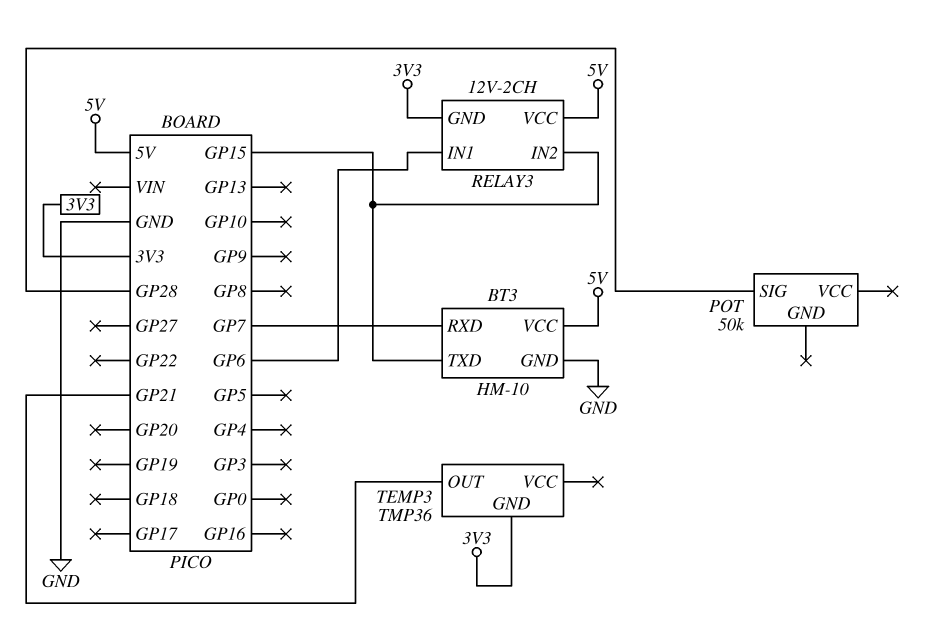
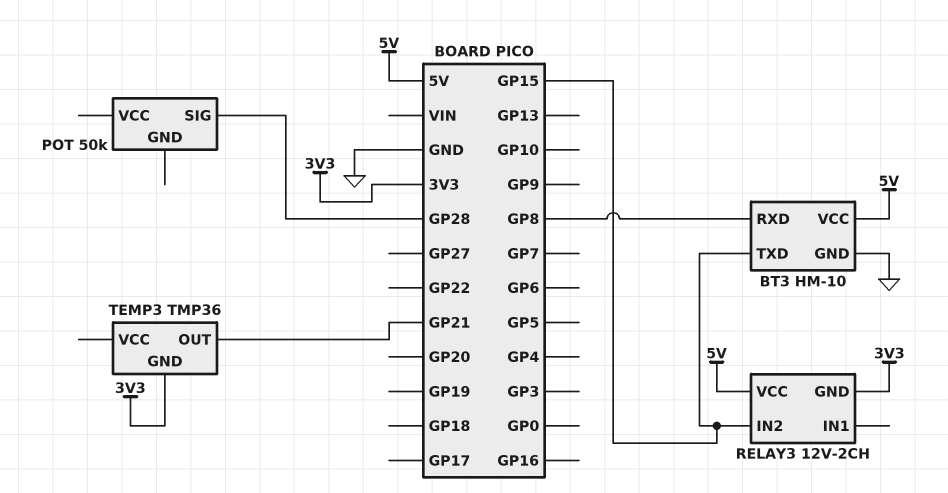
BT3 pin RXD: GP7 -> GP8
RELAY3 pin IN1: GP6 -> none

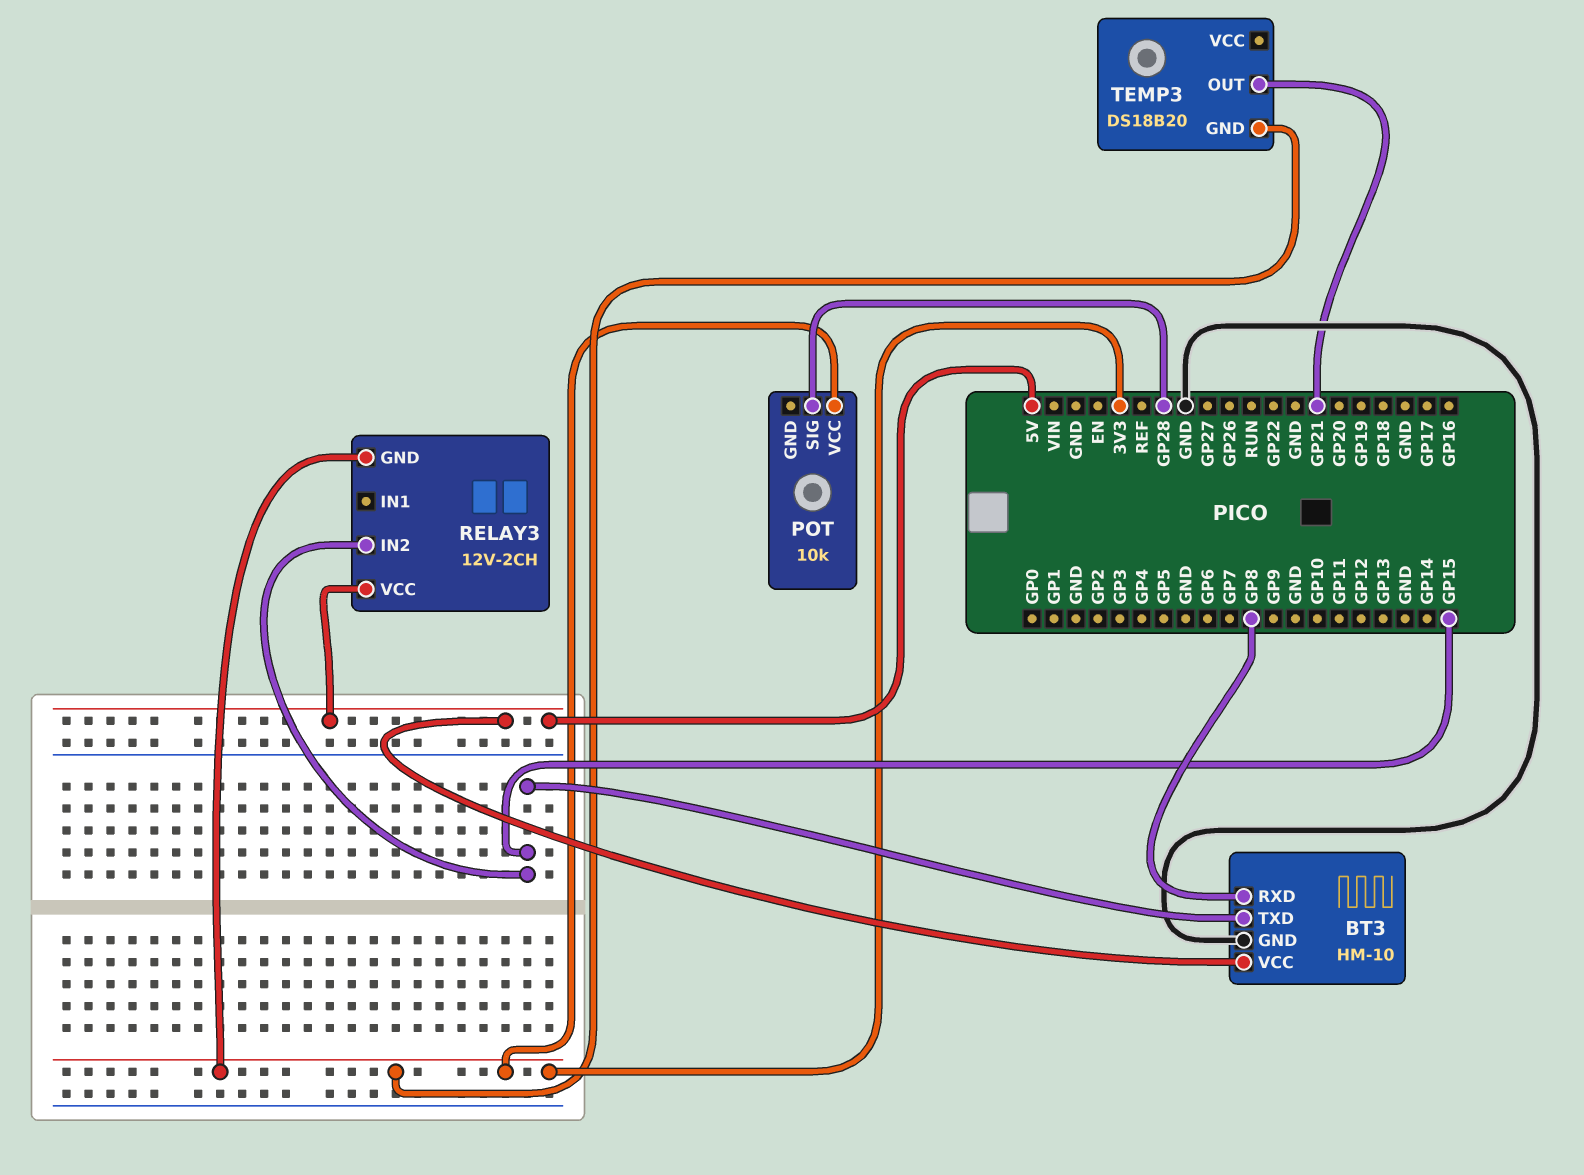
POT: 50k -> 10k
POT pin VCC: none -> 3V3
TEMP3: TMP36 -> DS18B20

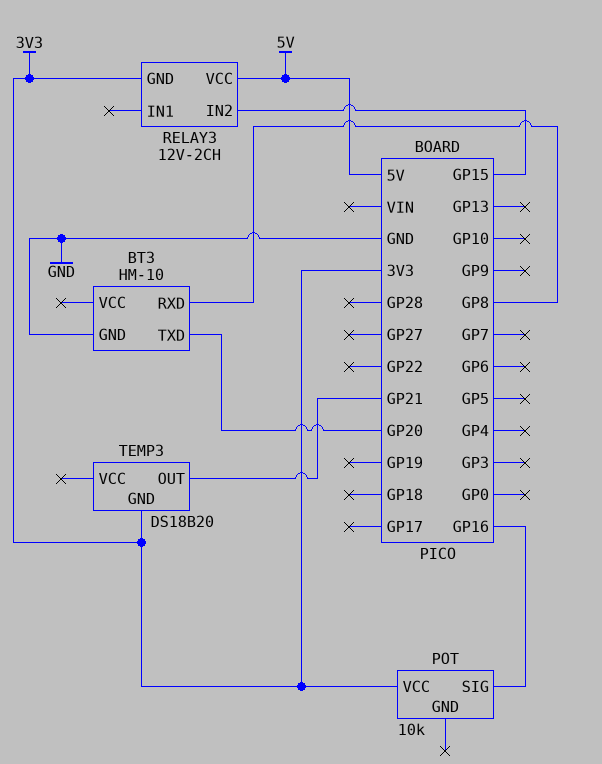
BT3 pin TXD: GP15 -> GP20
BT3 pin VCC: 5V -> none
POT pin SIG: GP28 -> GP16

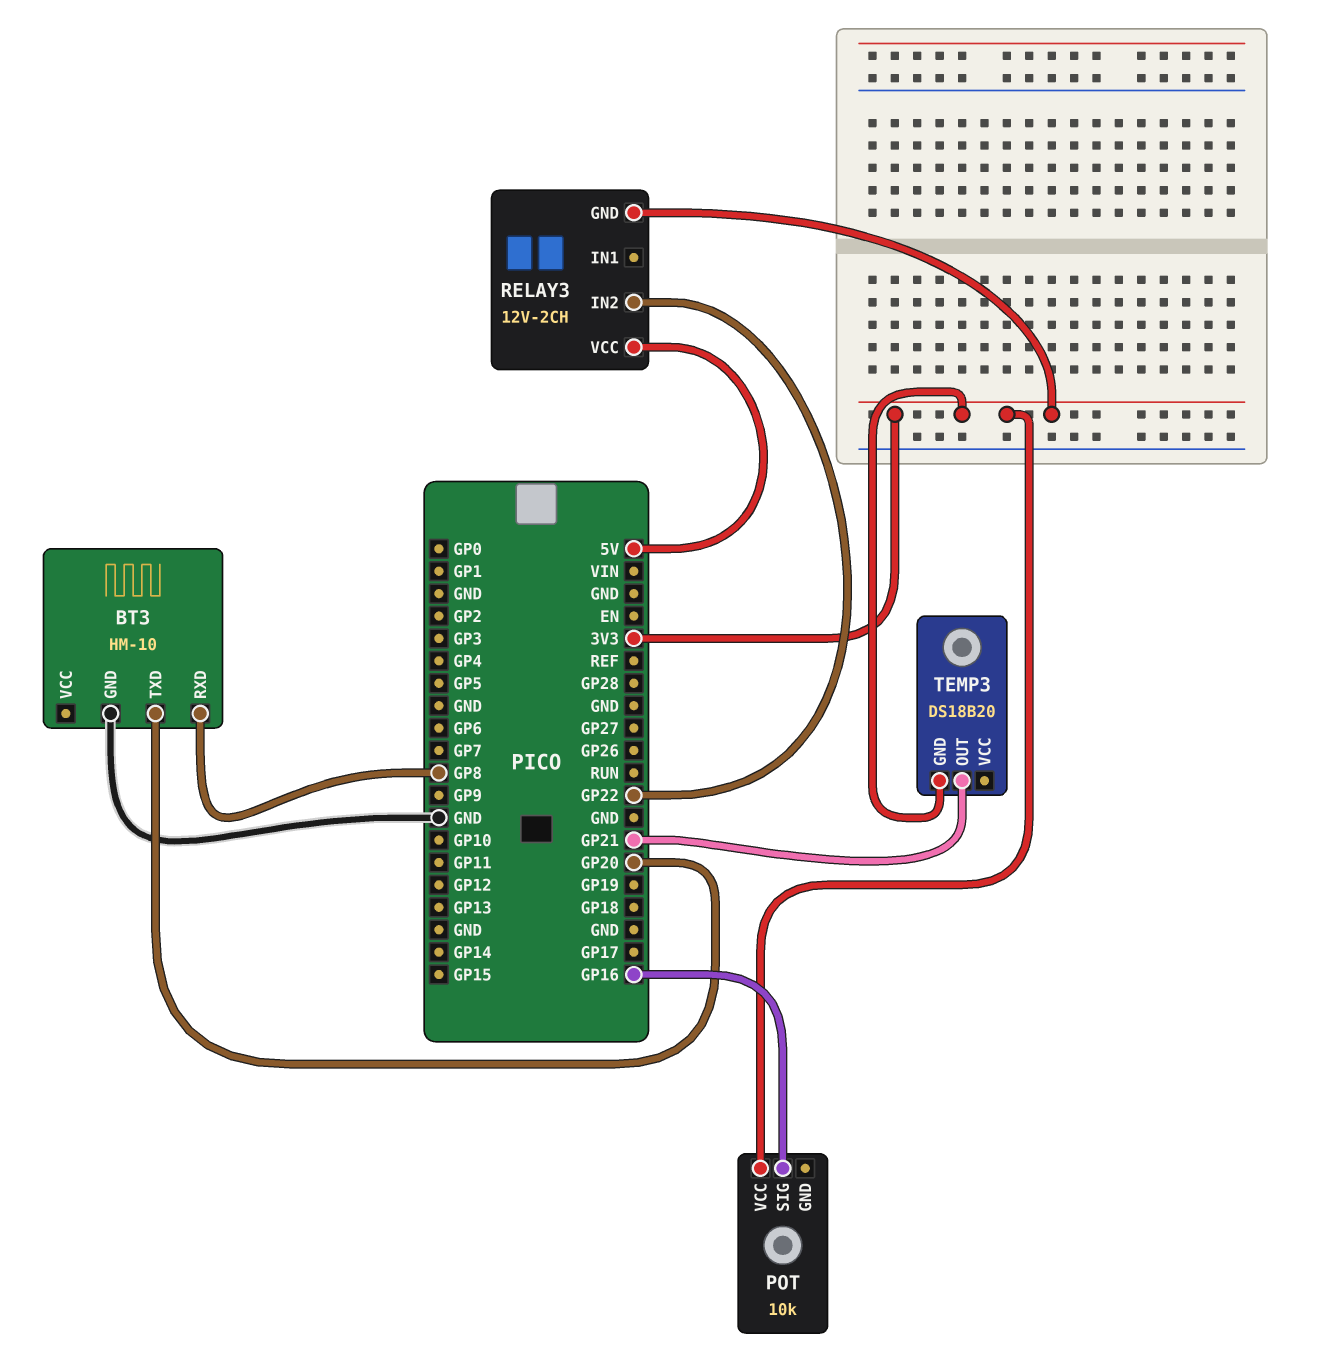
RELAY3 pin IN2: GP15 -> GP22

